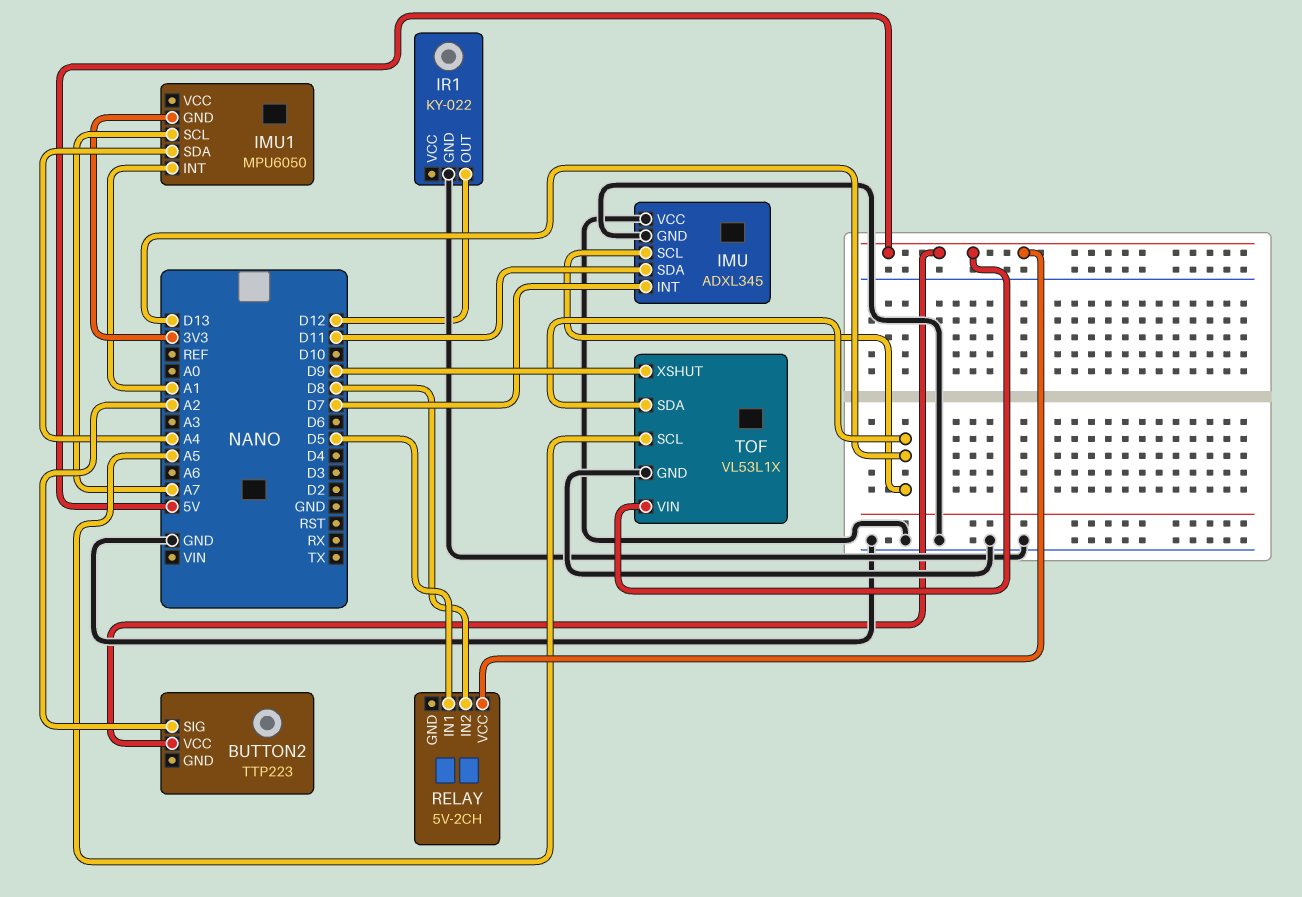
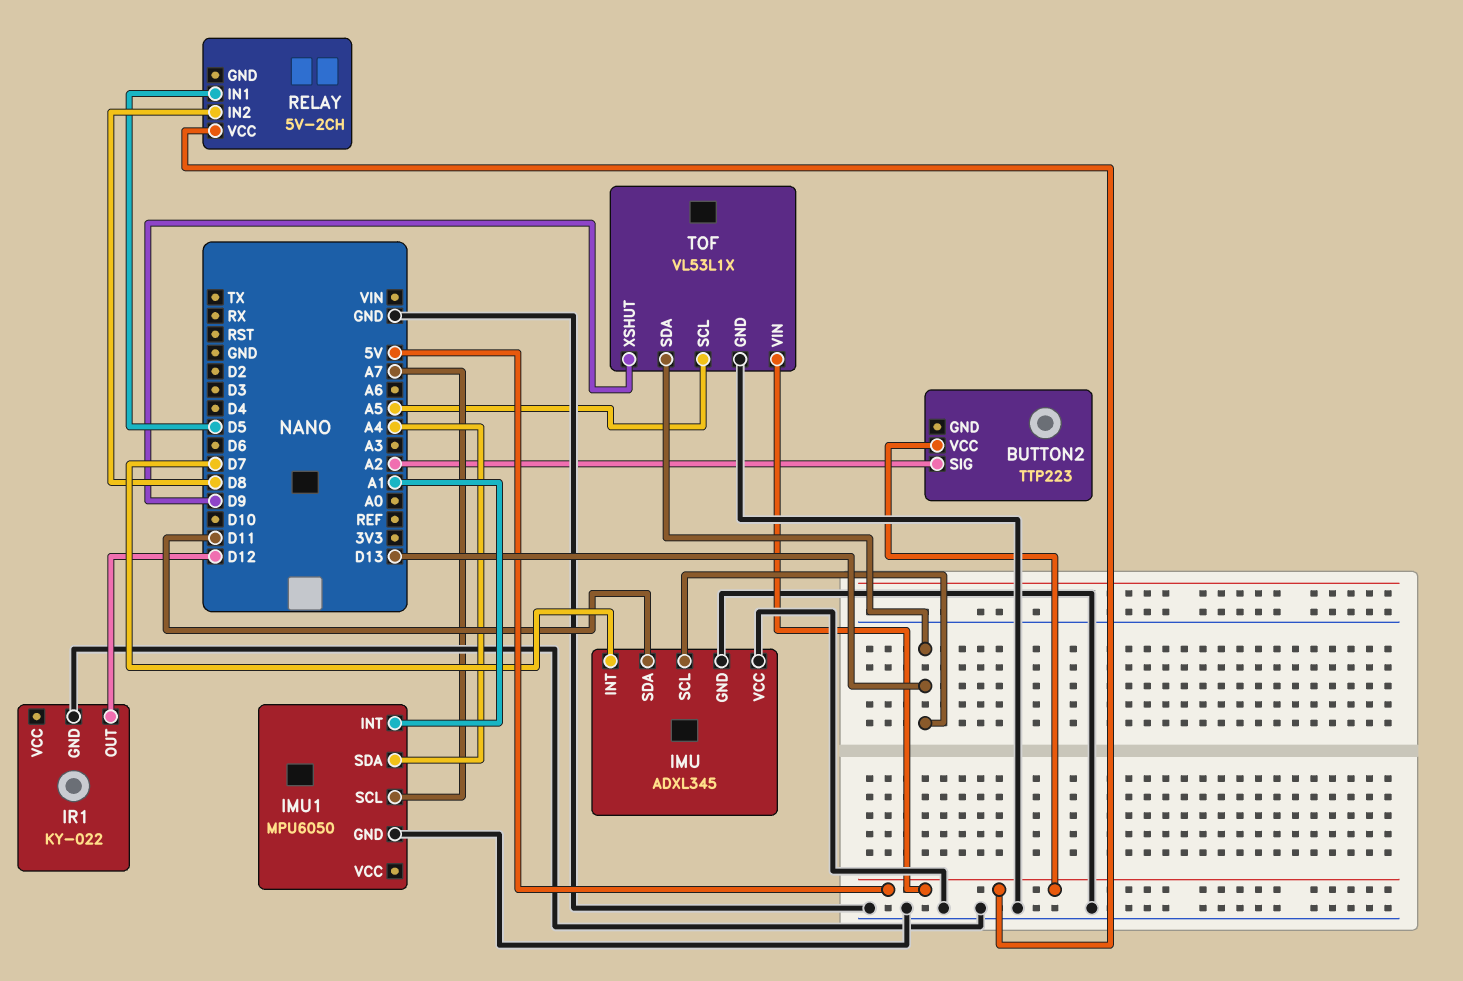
IMU1 pin GND: 3V3 -> GND

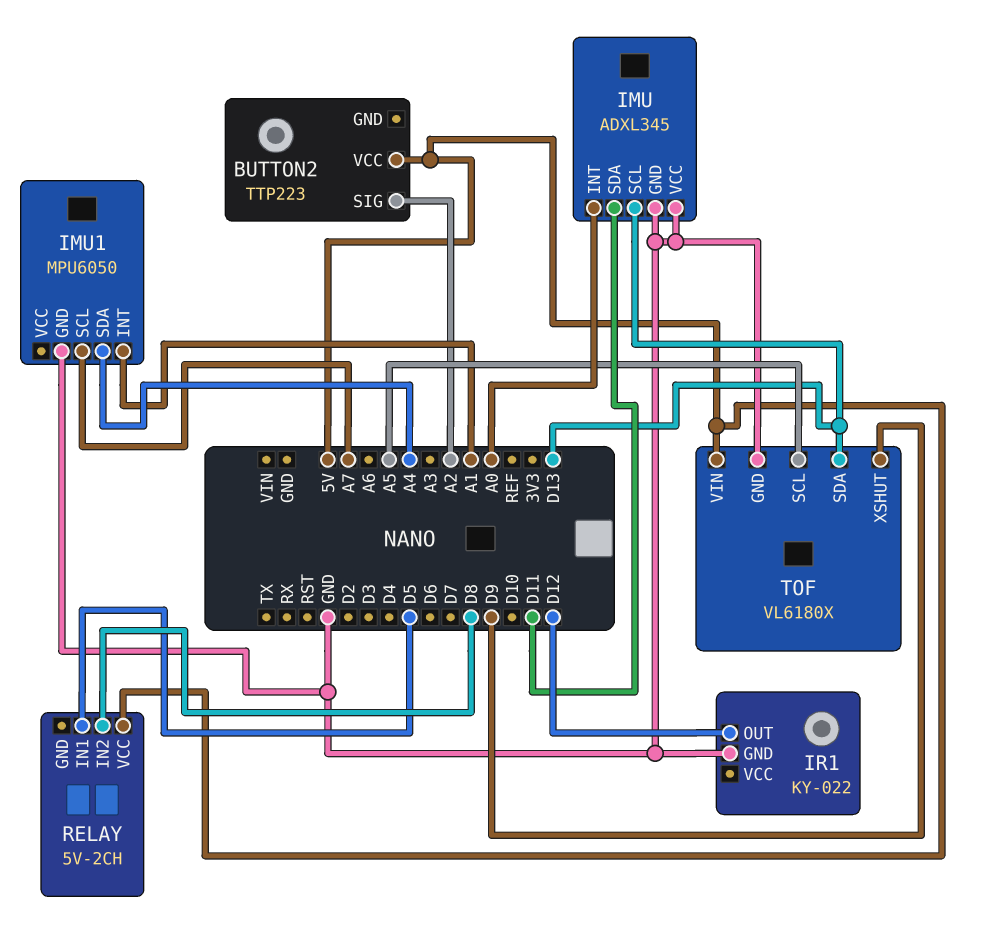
IMU pin INT: D7 -> A0
TOF: VL53L1X -> VL6180X

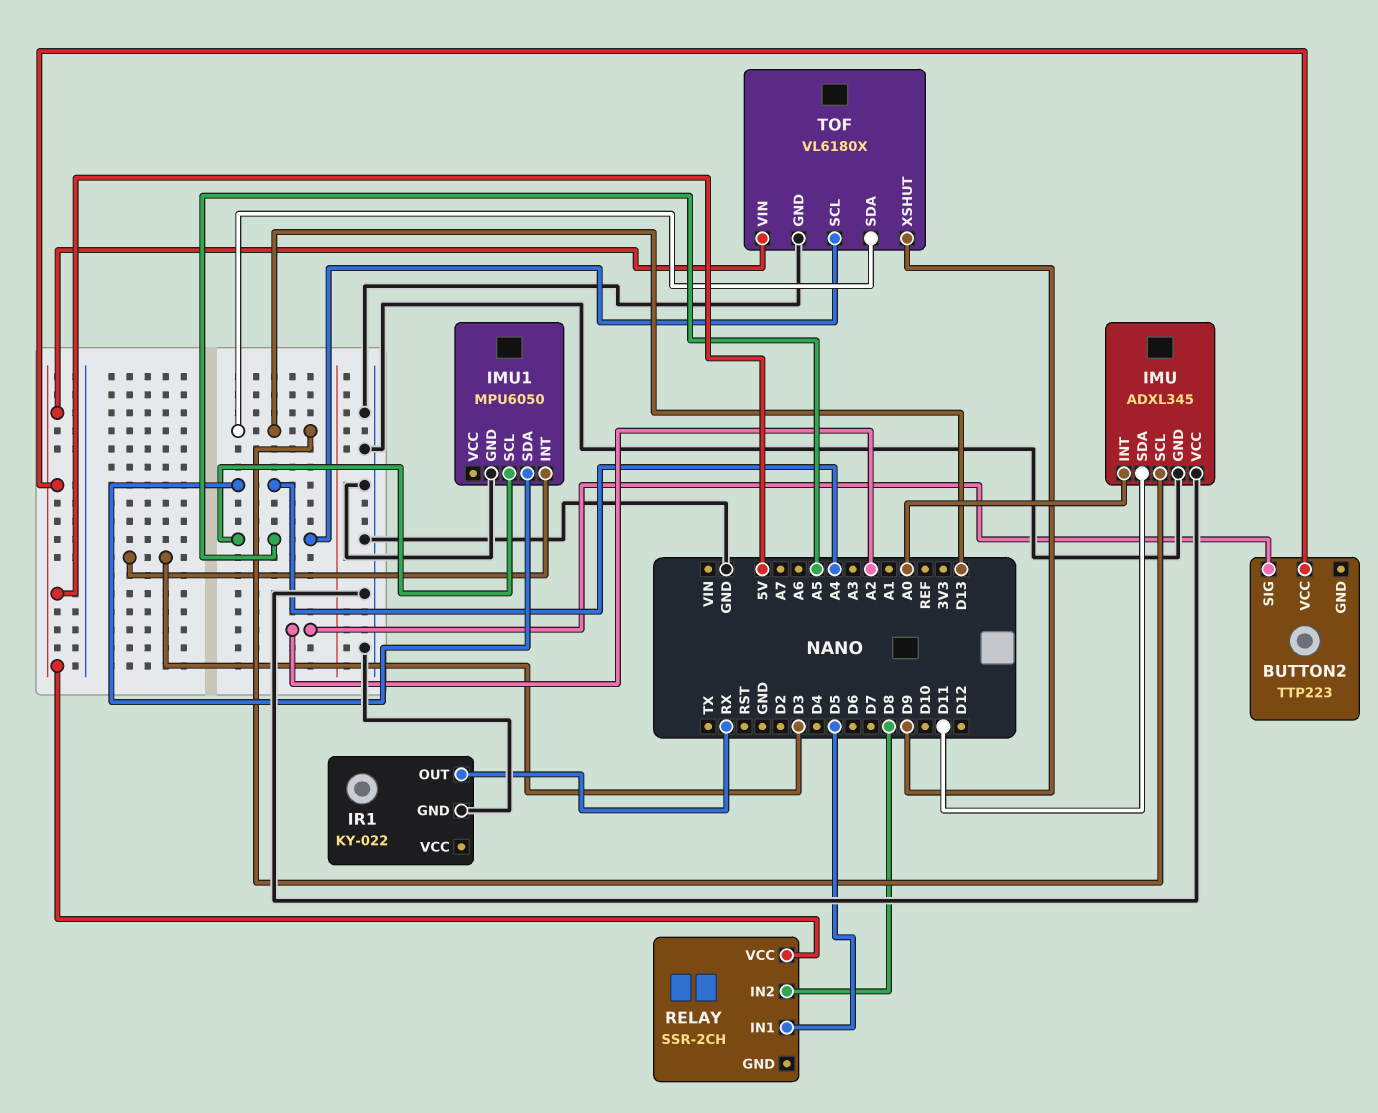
IMU1 pin INT: A1 -> D3
IMU1 pin SCL: A7 -> A5
IR1 pin OUT: D12 -> RX
RELAY: 5V-2CH -> SSR-2CH

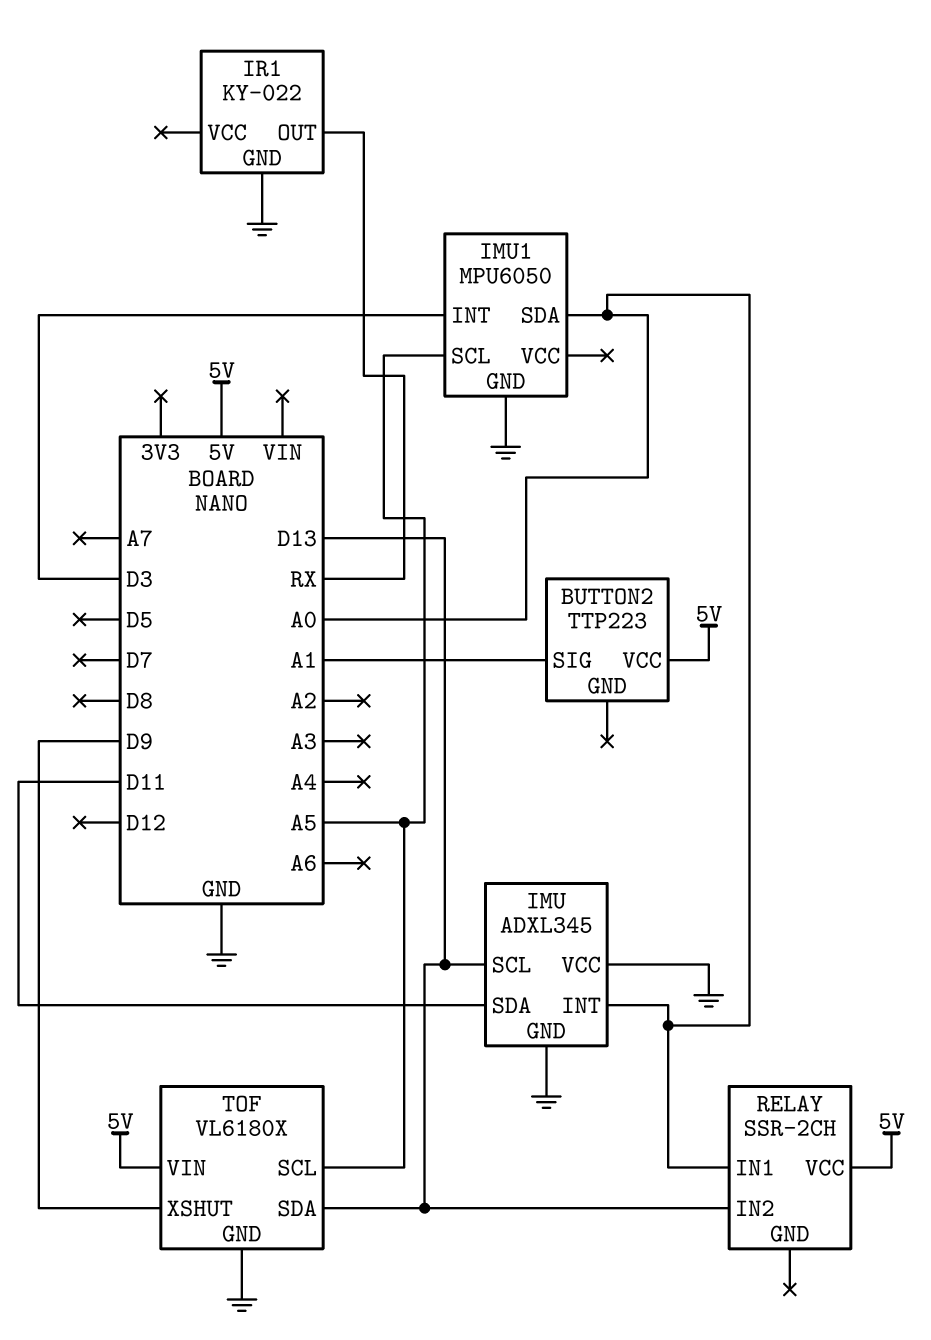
BUTTON2 pin SIG: A2 -> A1
IMU1 pin SDA: A4 -> A0
RELAY pin IN1: D5 -> A0
RELAY pin IN2: D8 -> D13

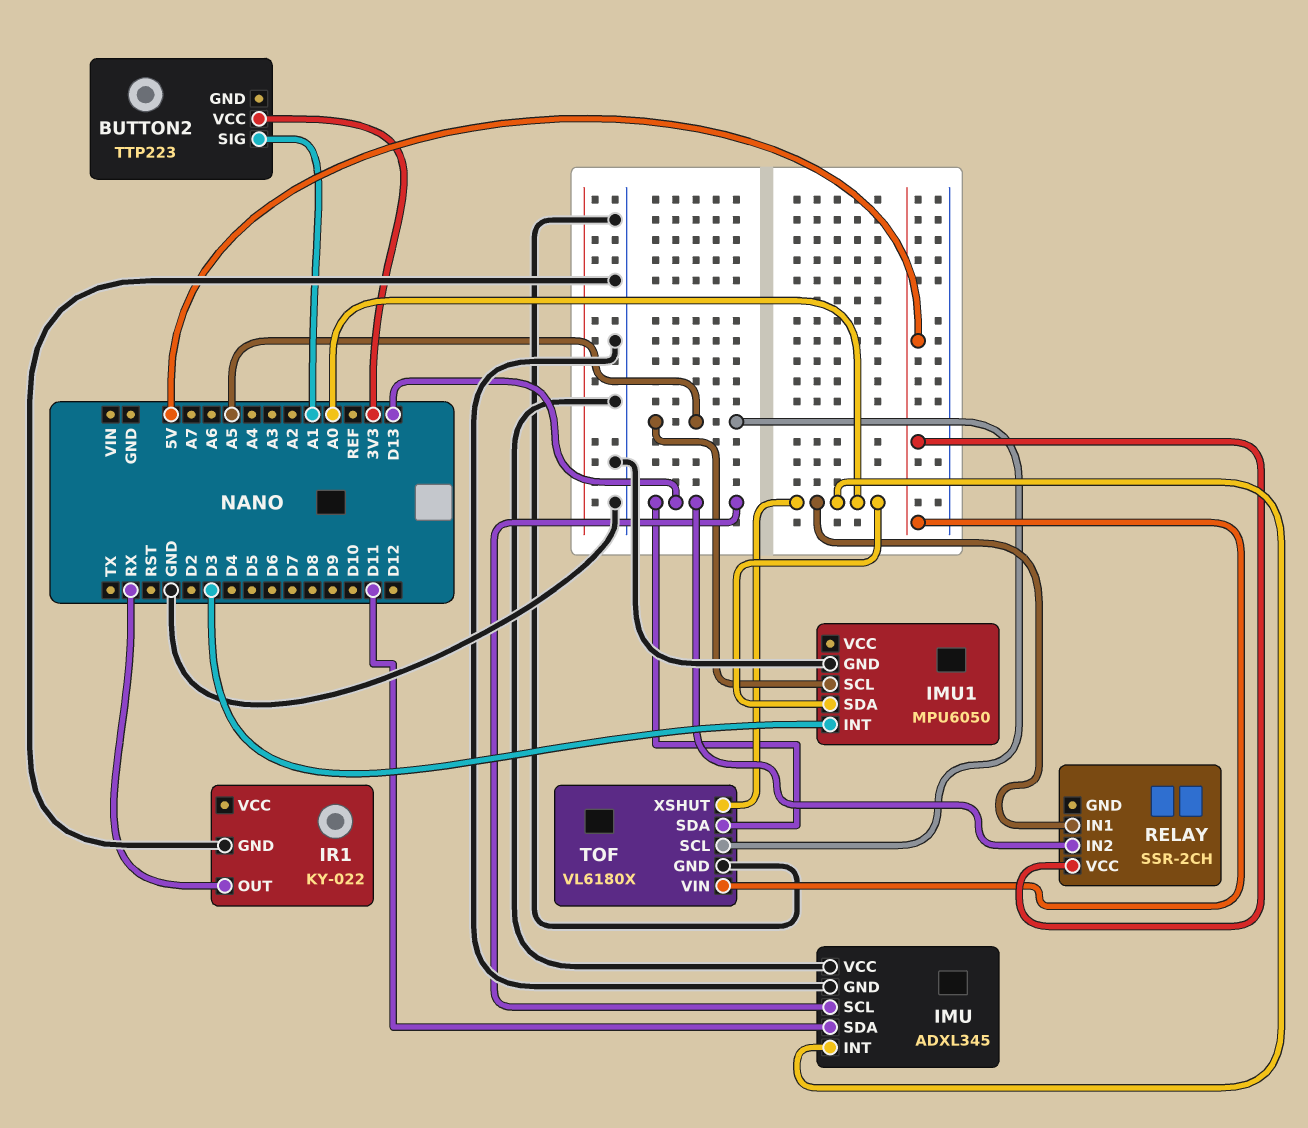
BUTTON2 pin VCC: 5V -> 3V3
TOF pin XSHUT: D9 -> A0

